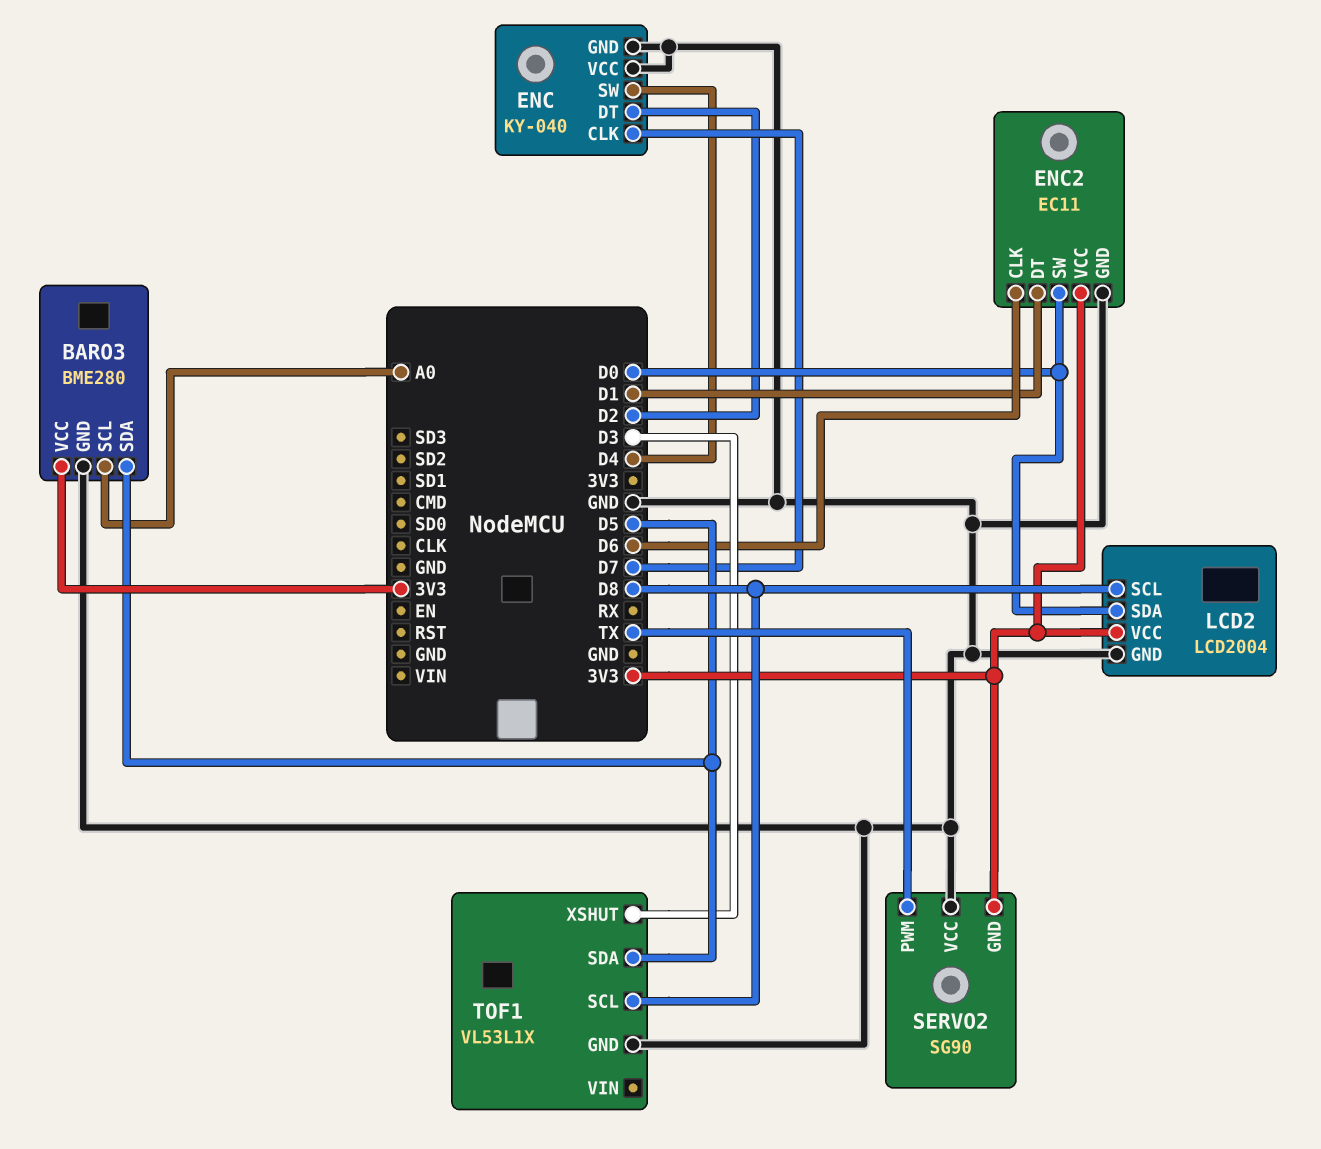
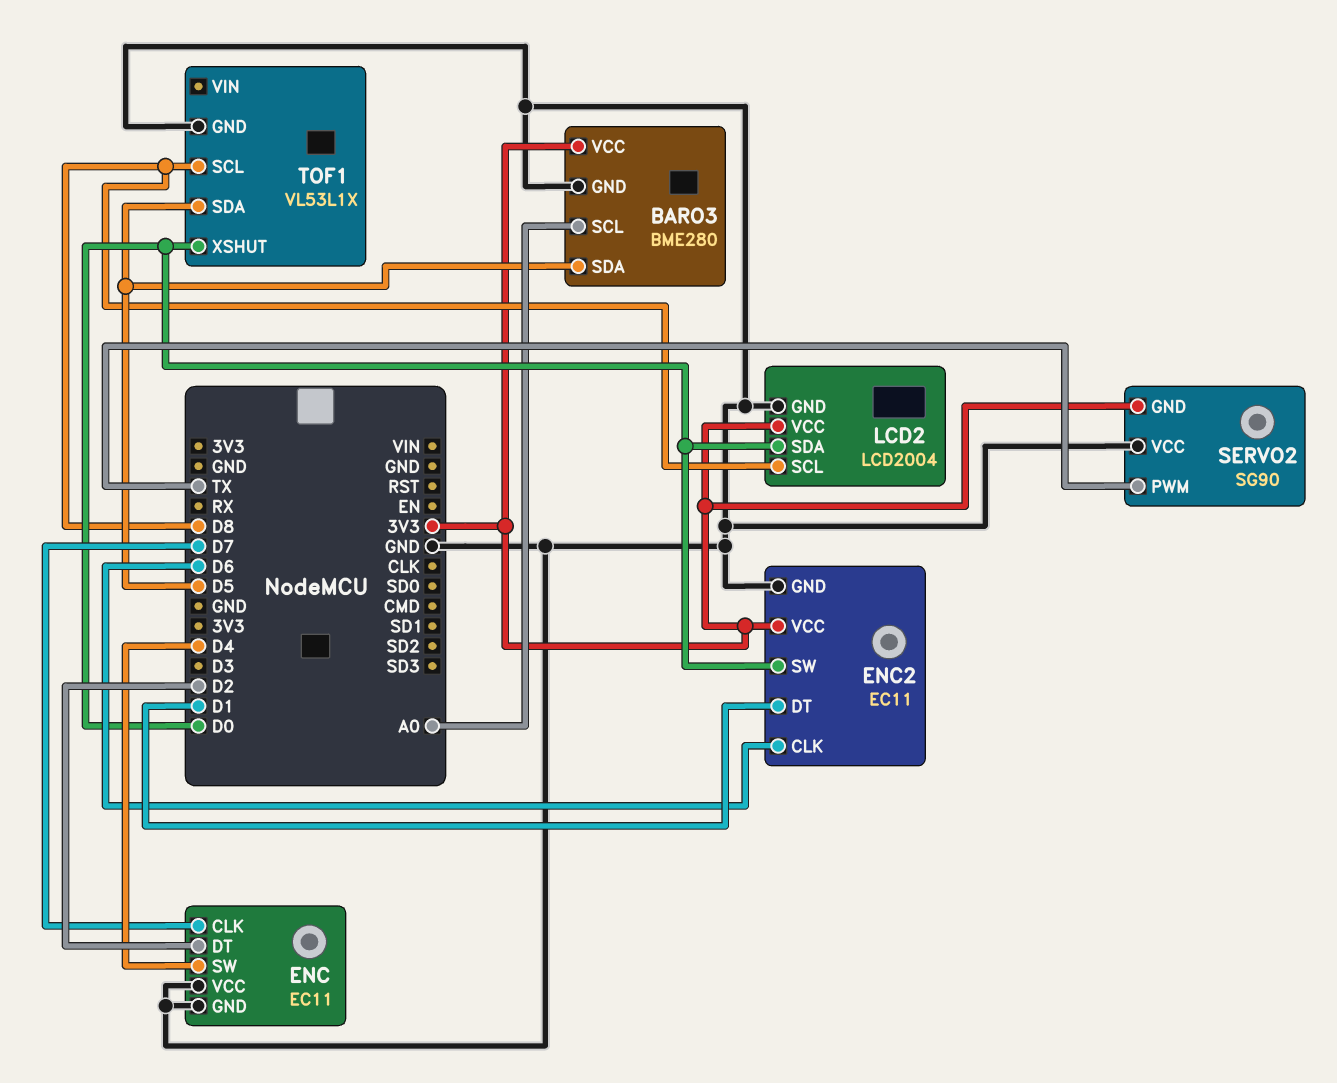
ENC: KY-040 -> EC11
TOF1 pin XSHUT: D3 -> D0

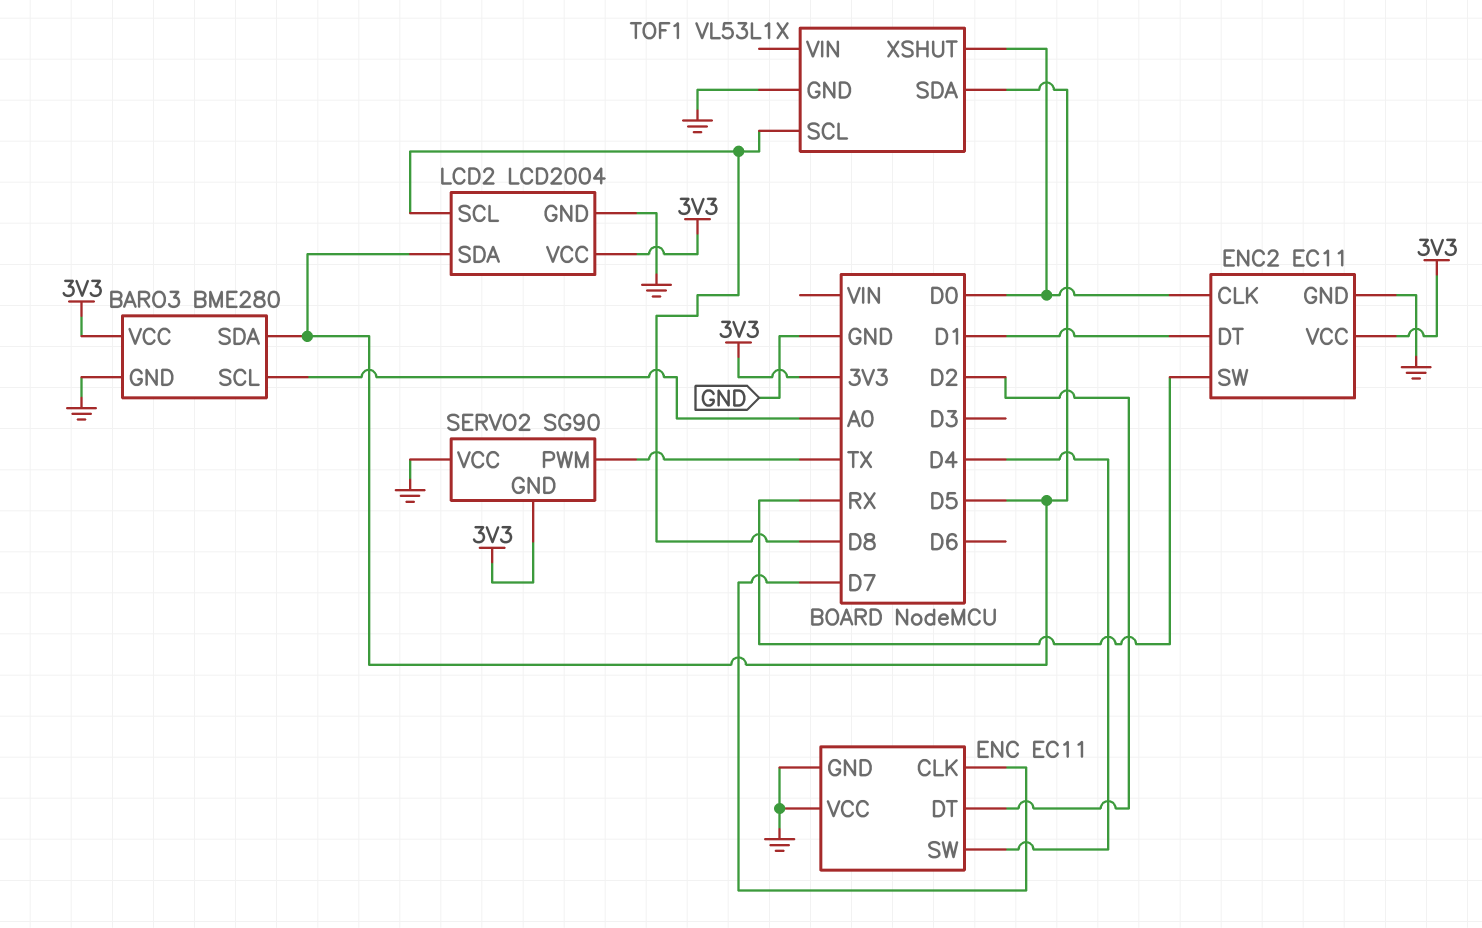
ENC2 pin CLK: D6 -> D0
ENC2 pin SW: D0 -> RX
LCD2 pin SDA: D0 -> D5

